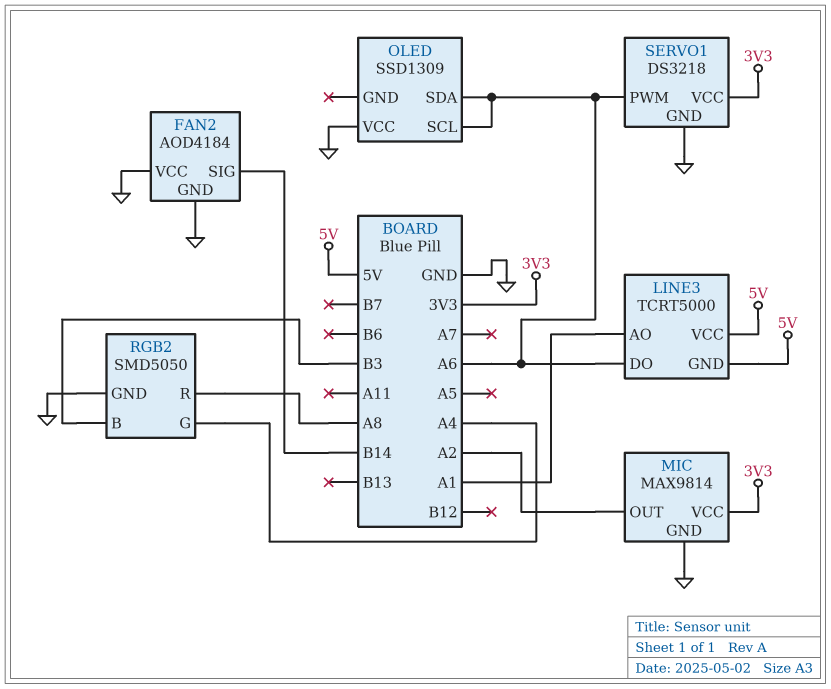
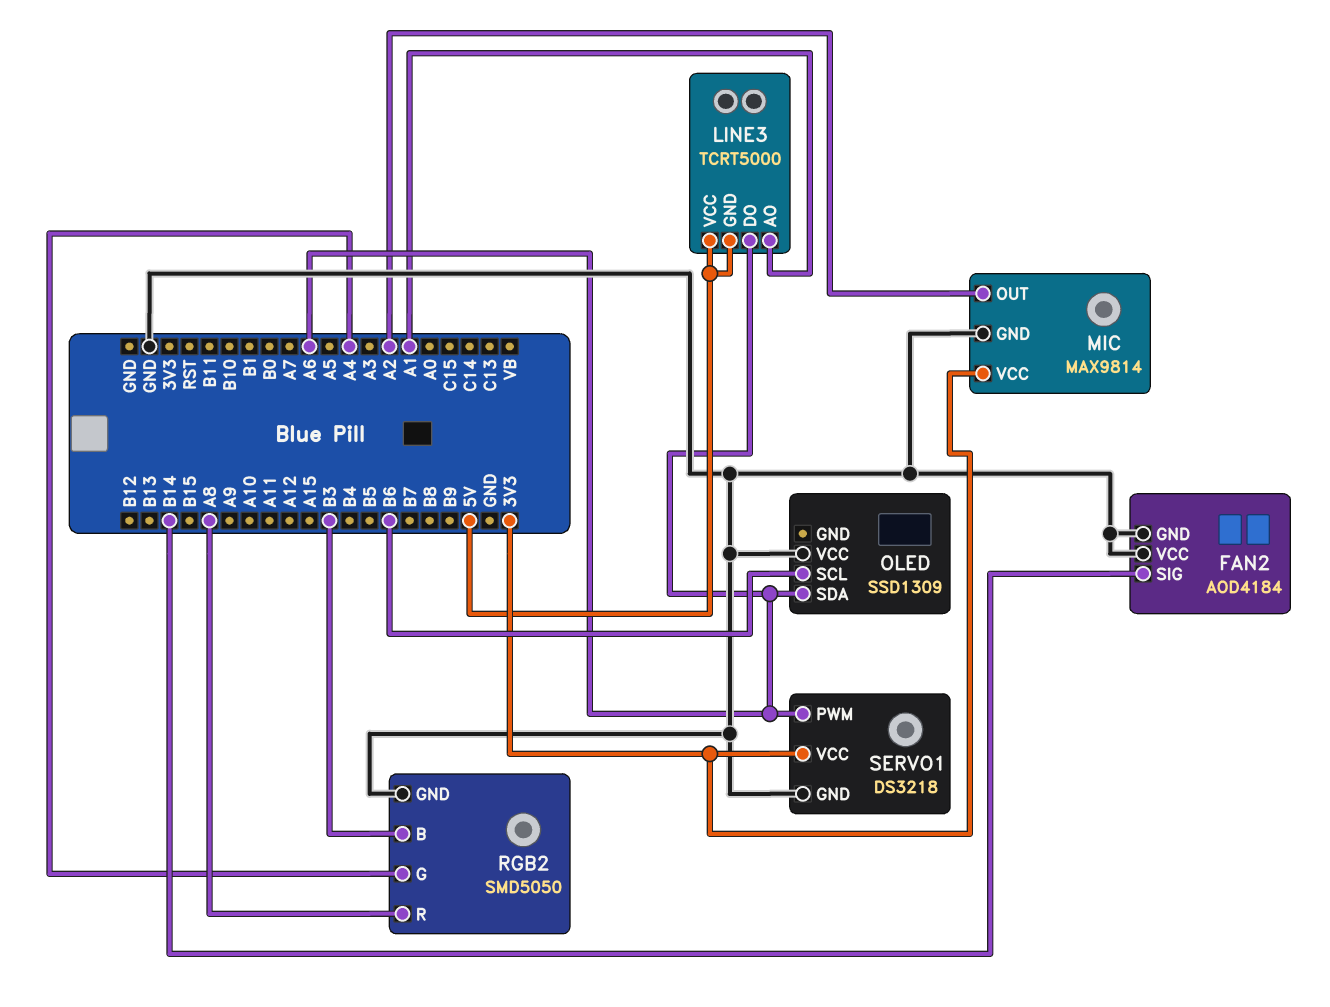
OLED pin SCL: A6 -> B6

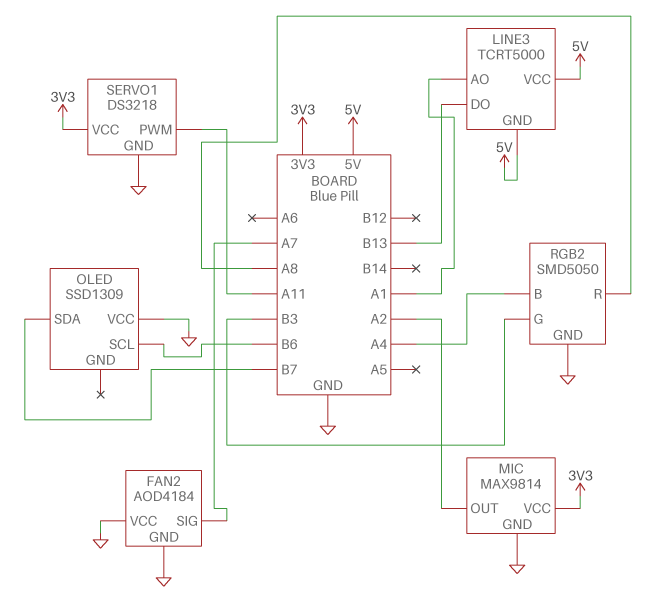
FAN2 pin SIG: B14 -> A7
LINE3 pin DO: A6 -> B13
OLED pin SDA: A6 -> B7
RGB2 pin B: B3 -> A4
RGB2 pin G: A4 -> B3
SERVO1 pin PWM: A6 -> A11

